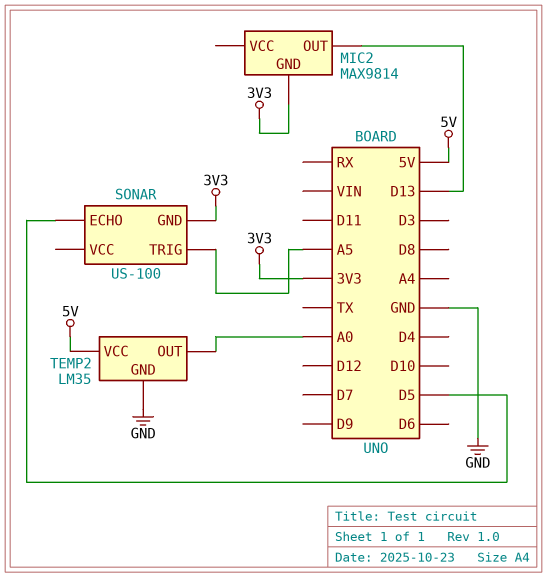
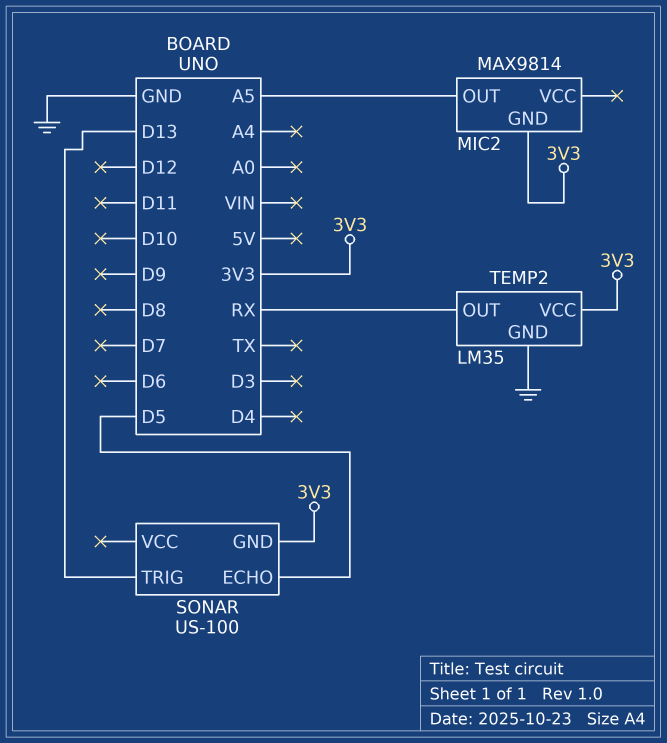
MIC2 pin OUT: D13 -> A5
SONAR pin TRIG: A5 -> D13
TEMP2 pin OUT: A0 -> RX
TEMP2 pin VCC: 5V -> 3V3

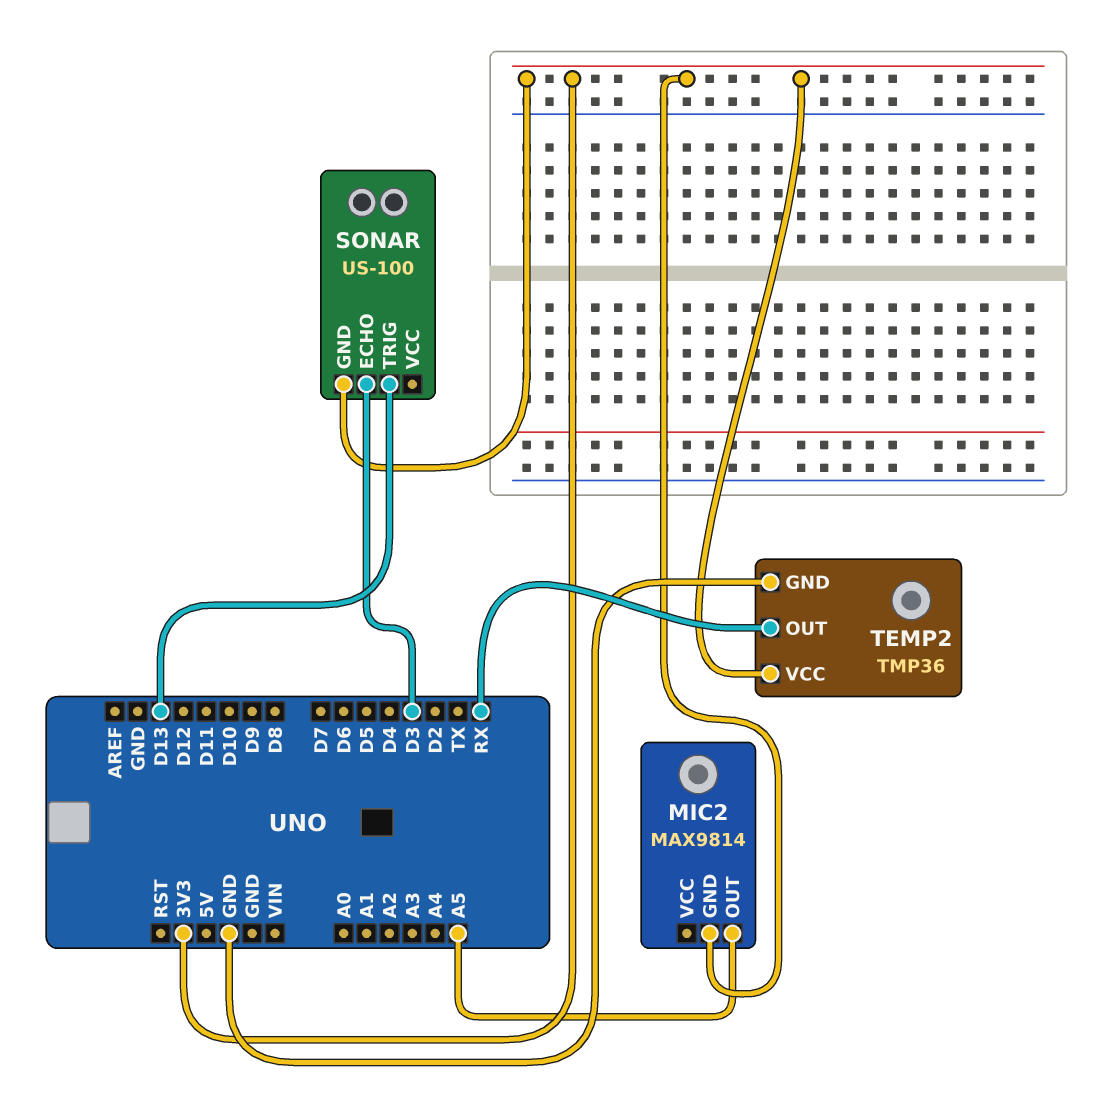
SONAR pin ECHO: D5 -> D3
TEMP2: LM35 -> TMP36

